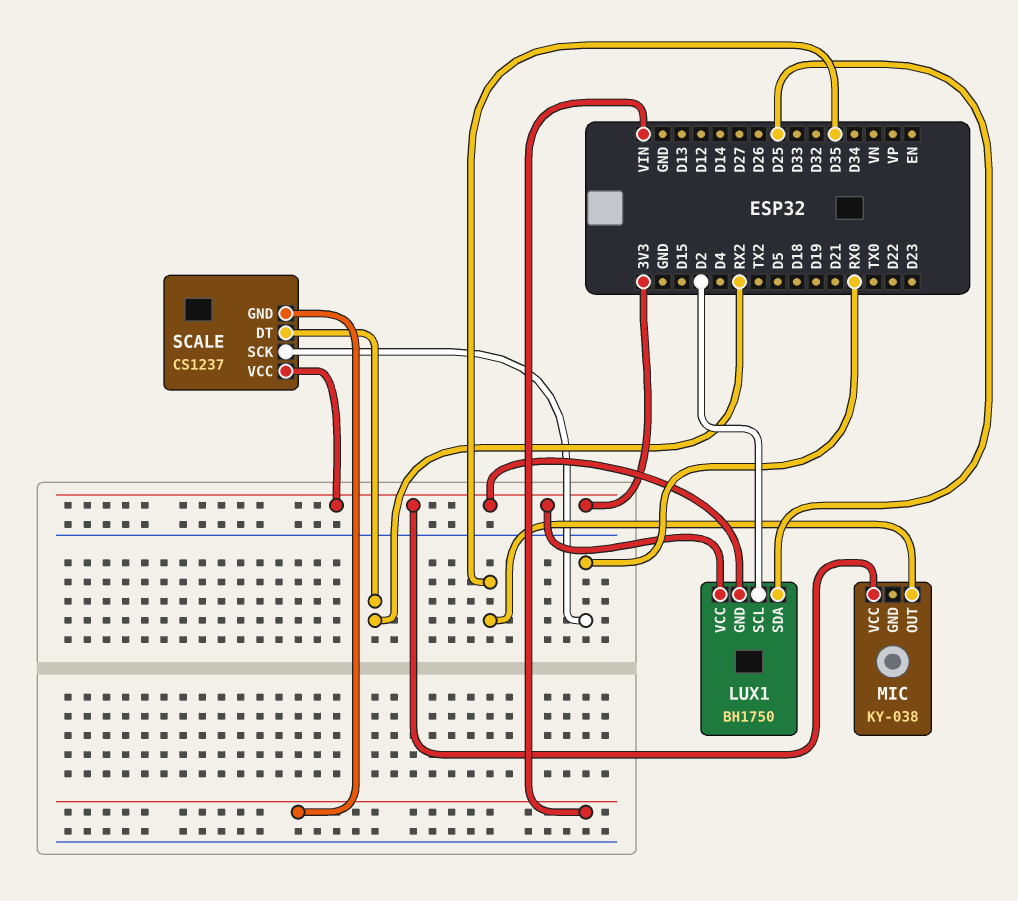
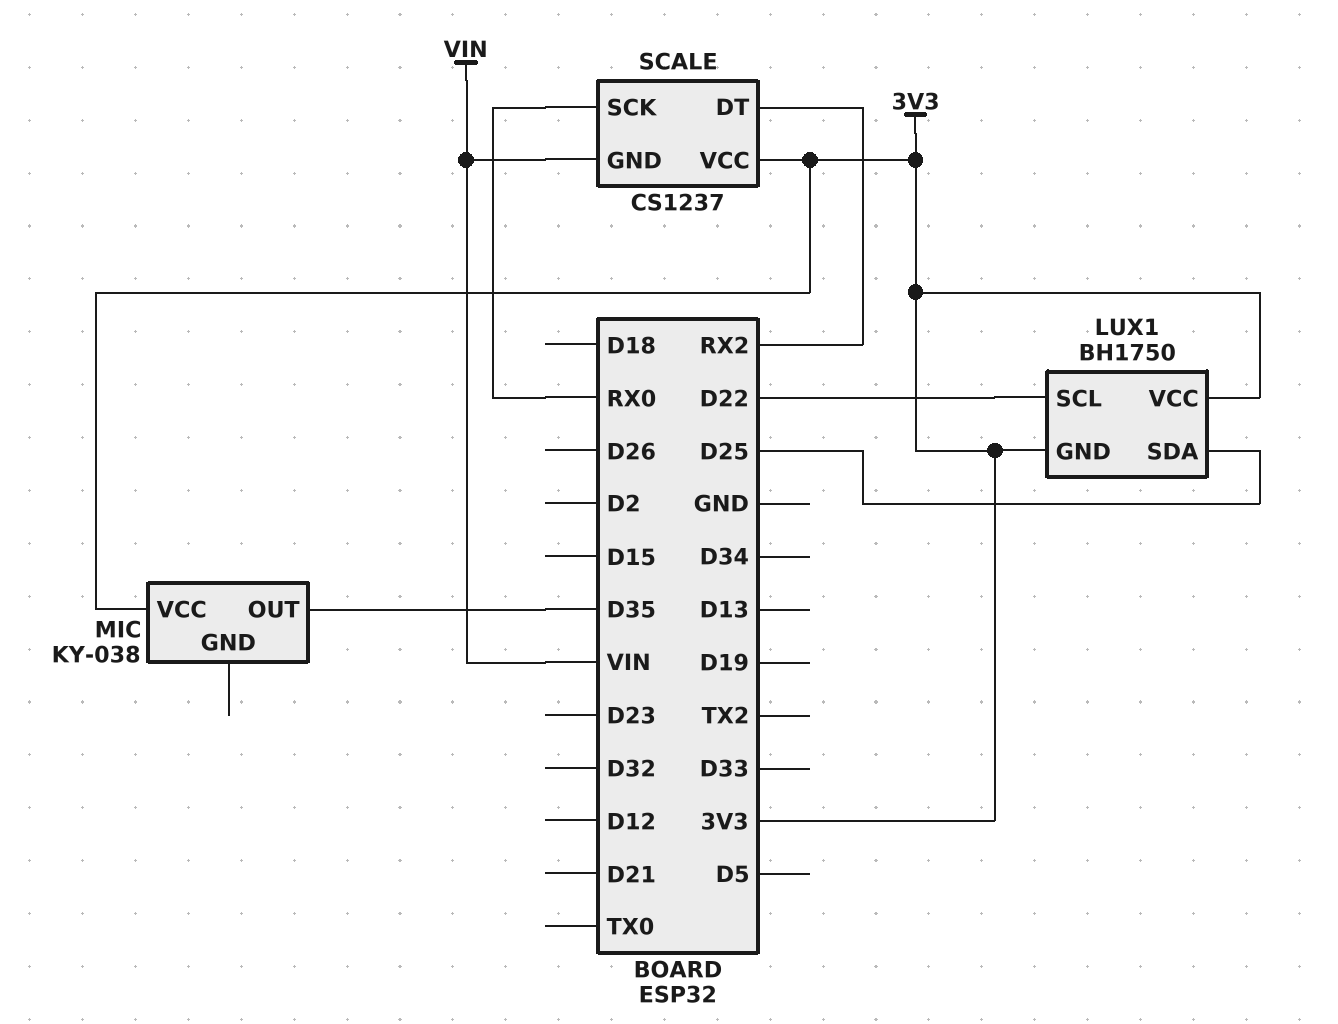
LUX1 pin SCL: D2 -> D22

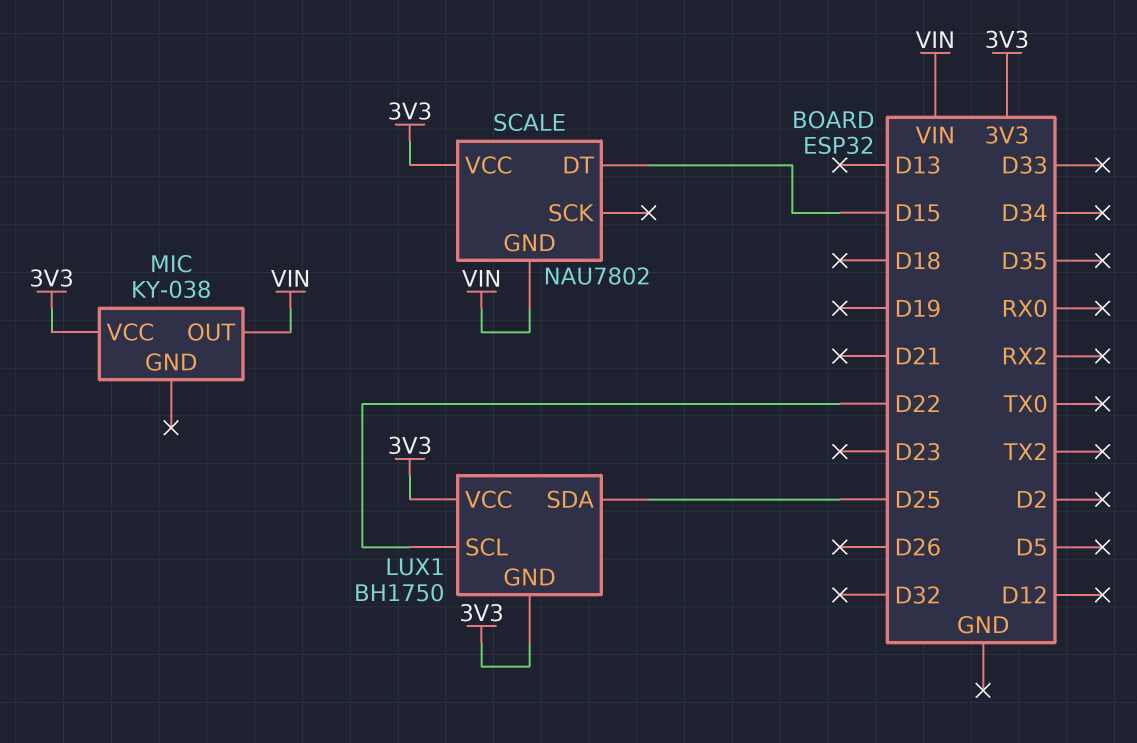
MIC pin OUT: D35 -> VIN
SCALE: CS1237 -> NAU7802
SCALE pin DT: RX2 -> D15
SCALE pin SCK: RX0 -> none

